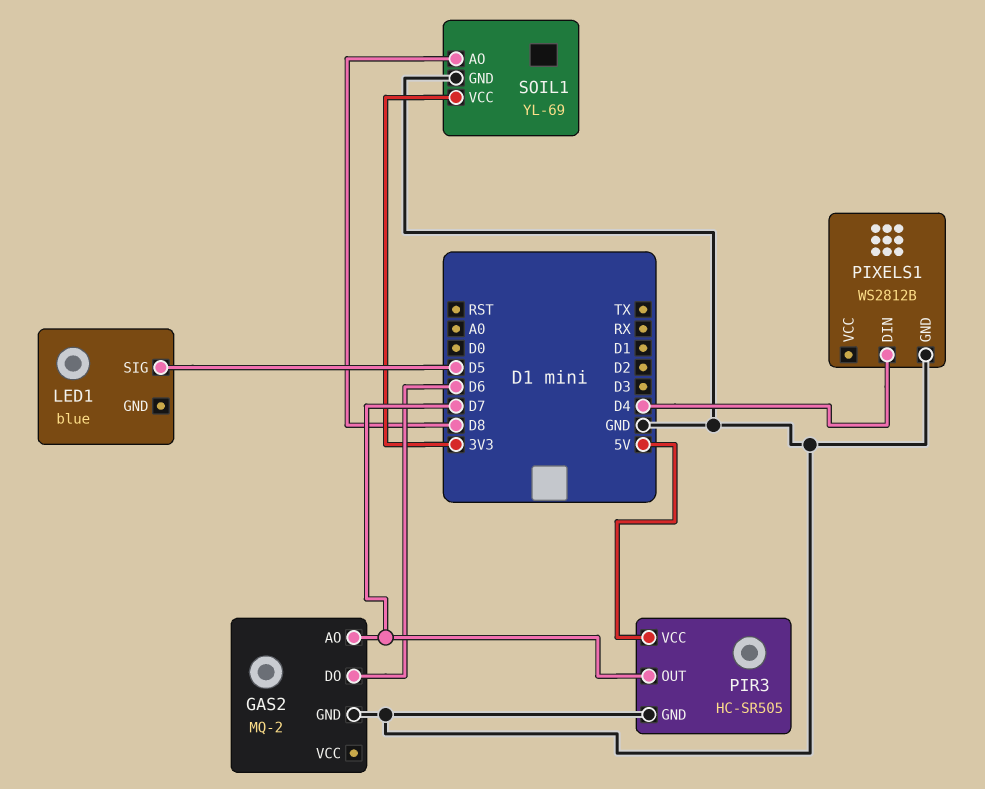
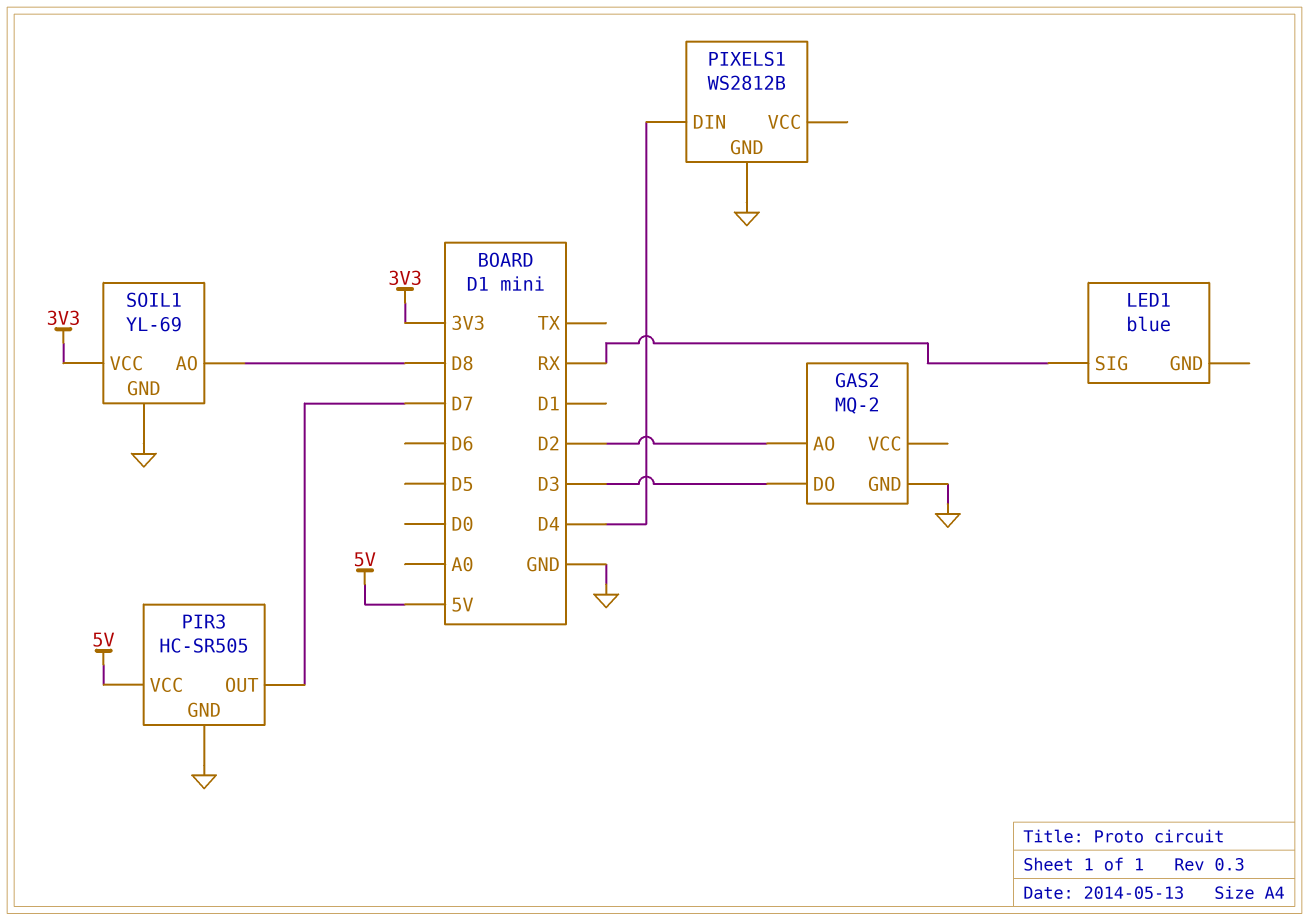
GAS2 pin AO: D7 -> D2
GAS2 pin DO: D6 -> D3
LED1 pin SIG: D5 -> RX

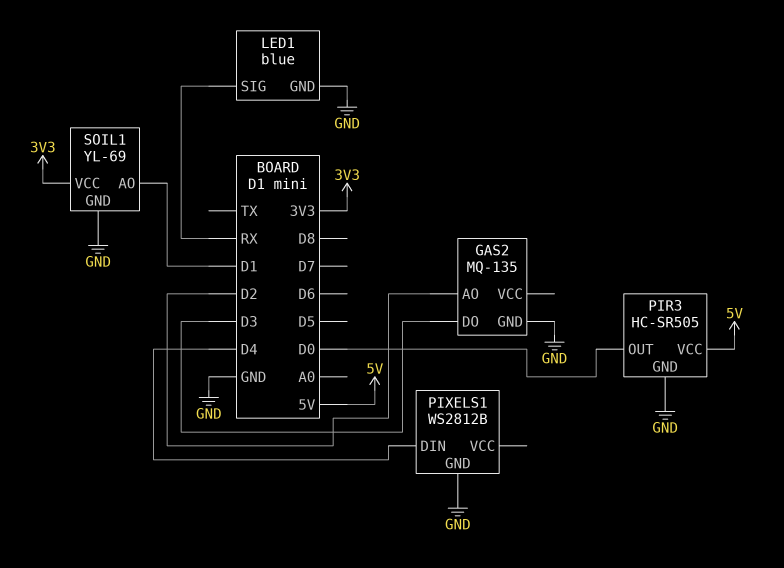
GAS2: MQ-2 -> MQ-135
LED1 pin GND: none -> GND
PIR3 pin OUT: D7 -> D0
SOIL1 pin AO: D8 -> D1

